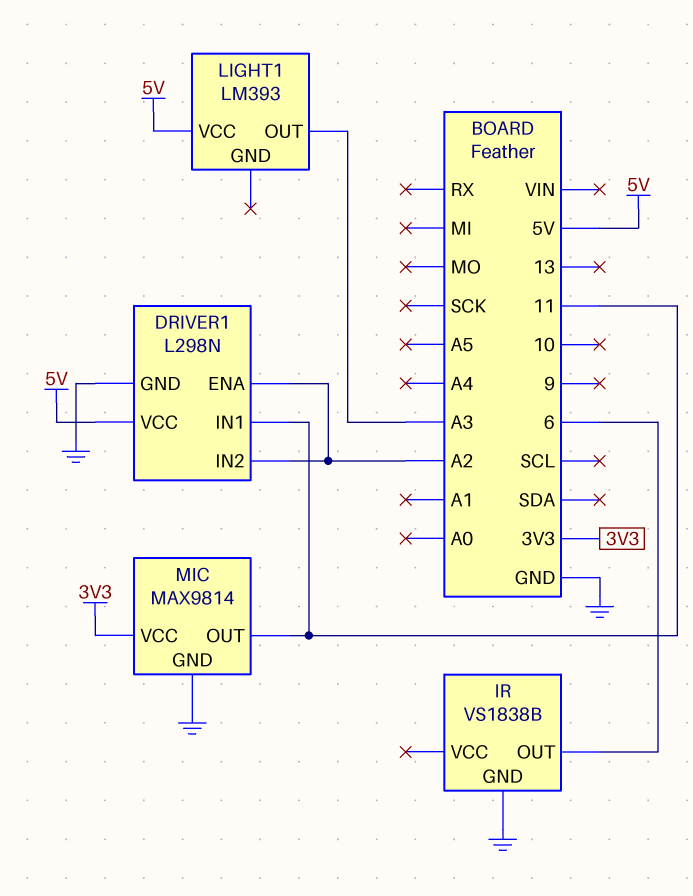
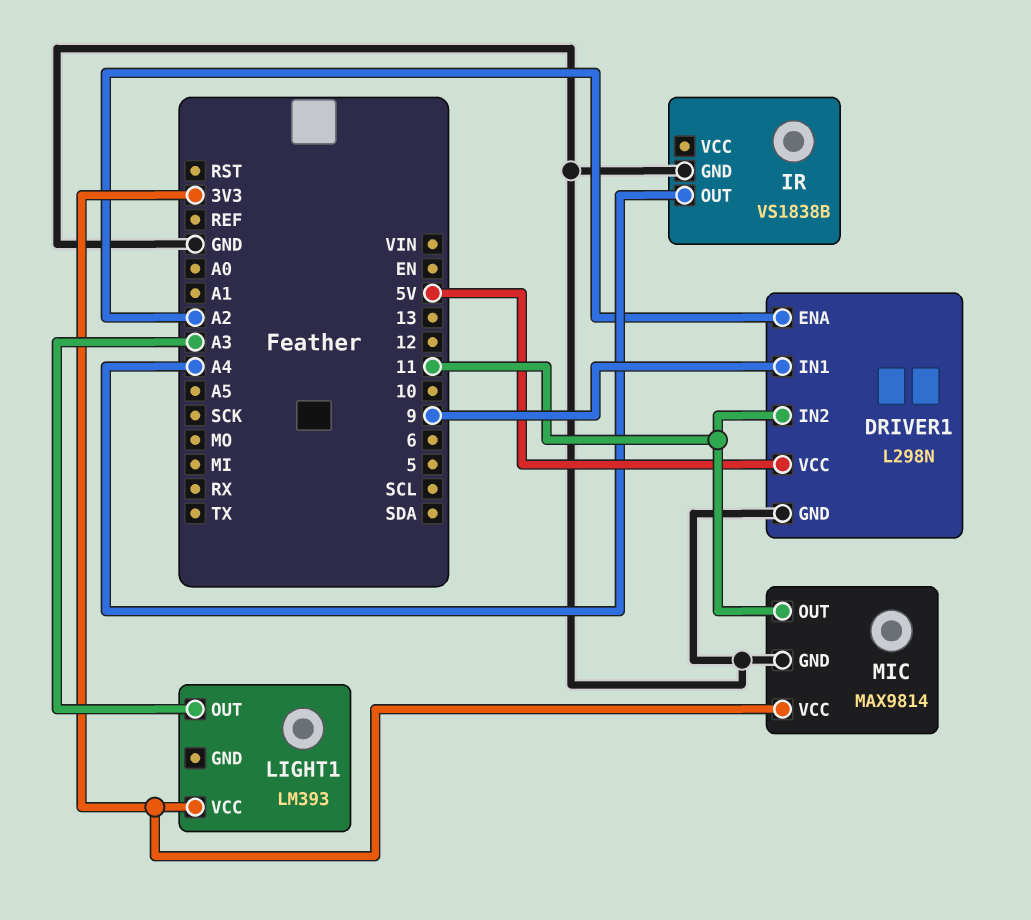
DRIVER1 pin IN1: 11 -> 9
DRIVER1 pin IN2: A2 -> 11
IR pin OUT: 6 -> A4
LIGHT1 pin VCC: 5V -> 3V3

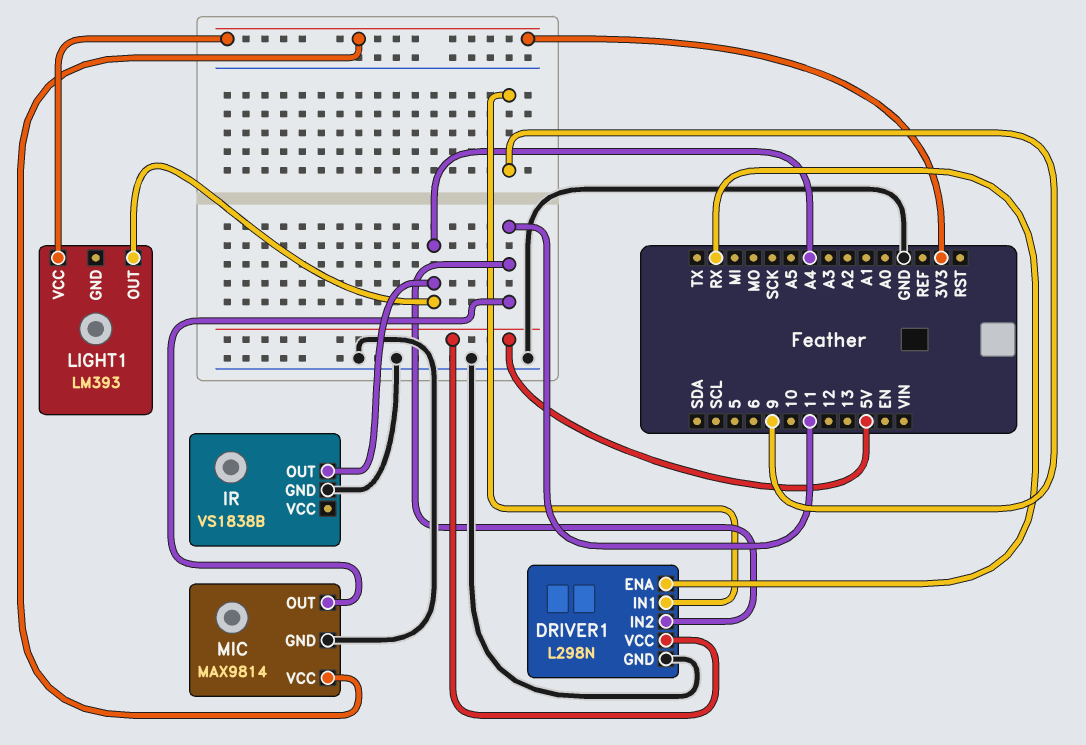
DRIVER1 pin ENA: A2 -> RX
LIGHT1 pin OUT: A3 -> A4

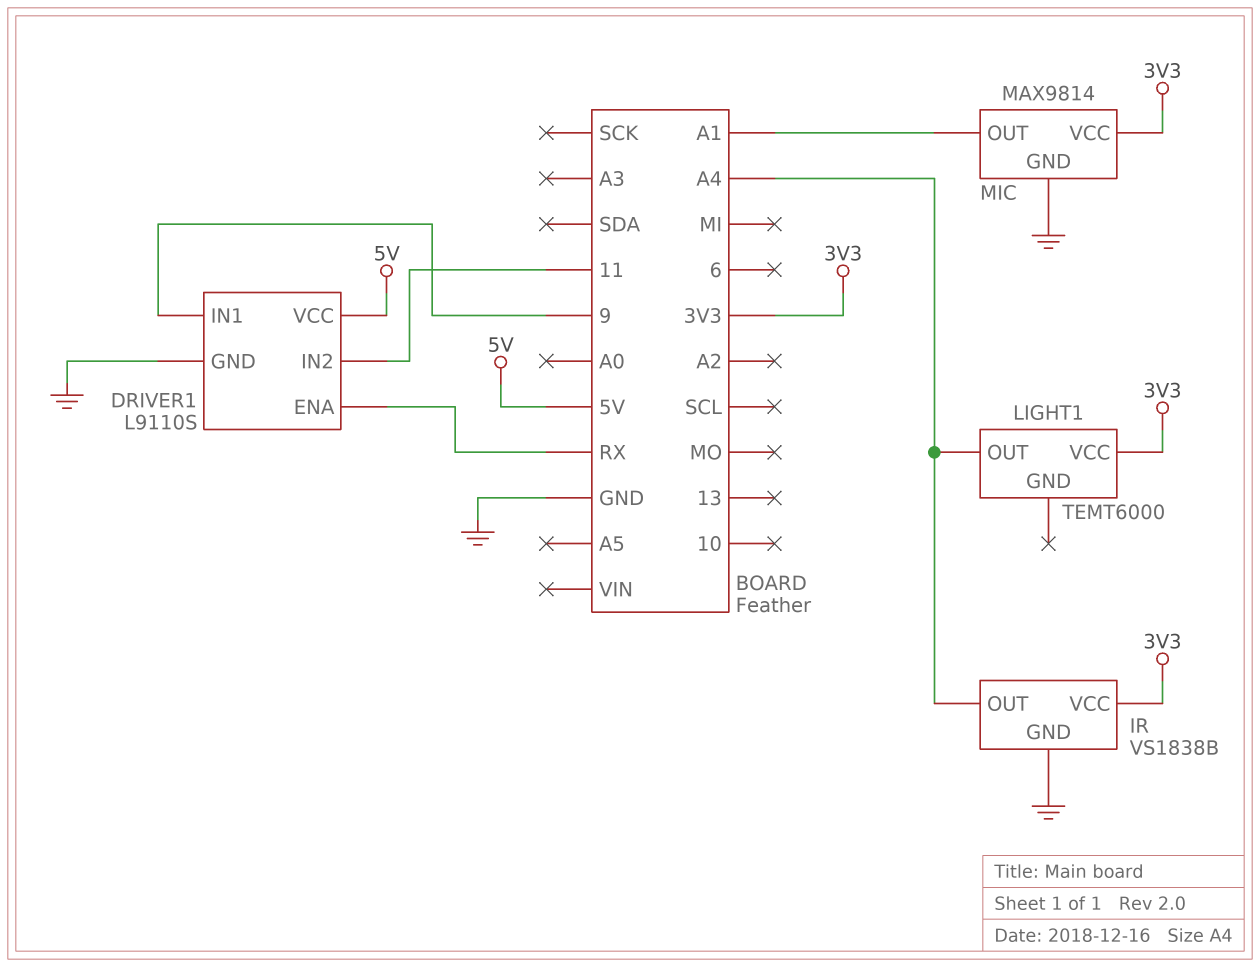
DRIVER1: L298N -> L9110S
IR pin VCC: none -> 3V3
LIGHT1: LM393 -> TEMT6000
MIC pin OUT: 11 -> A1

